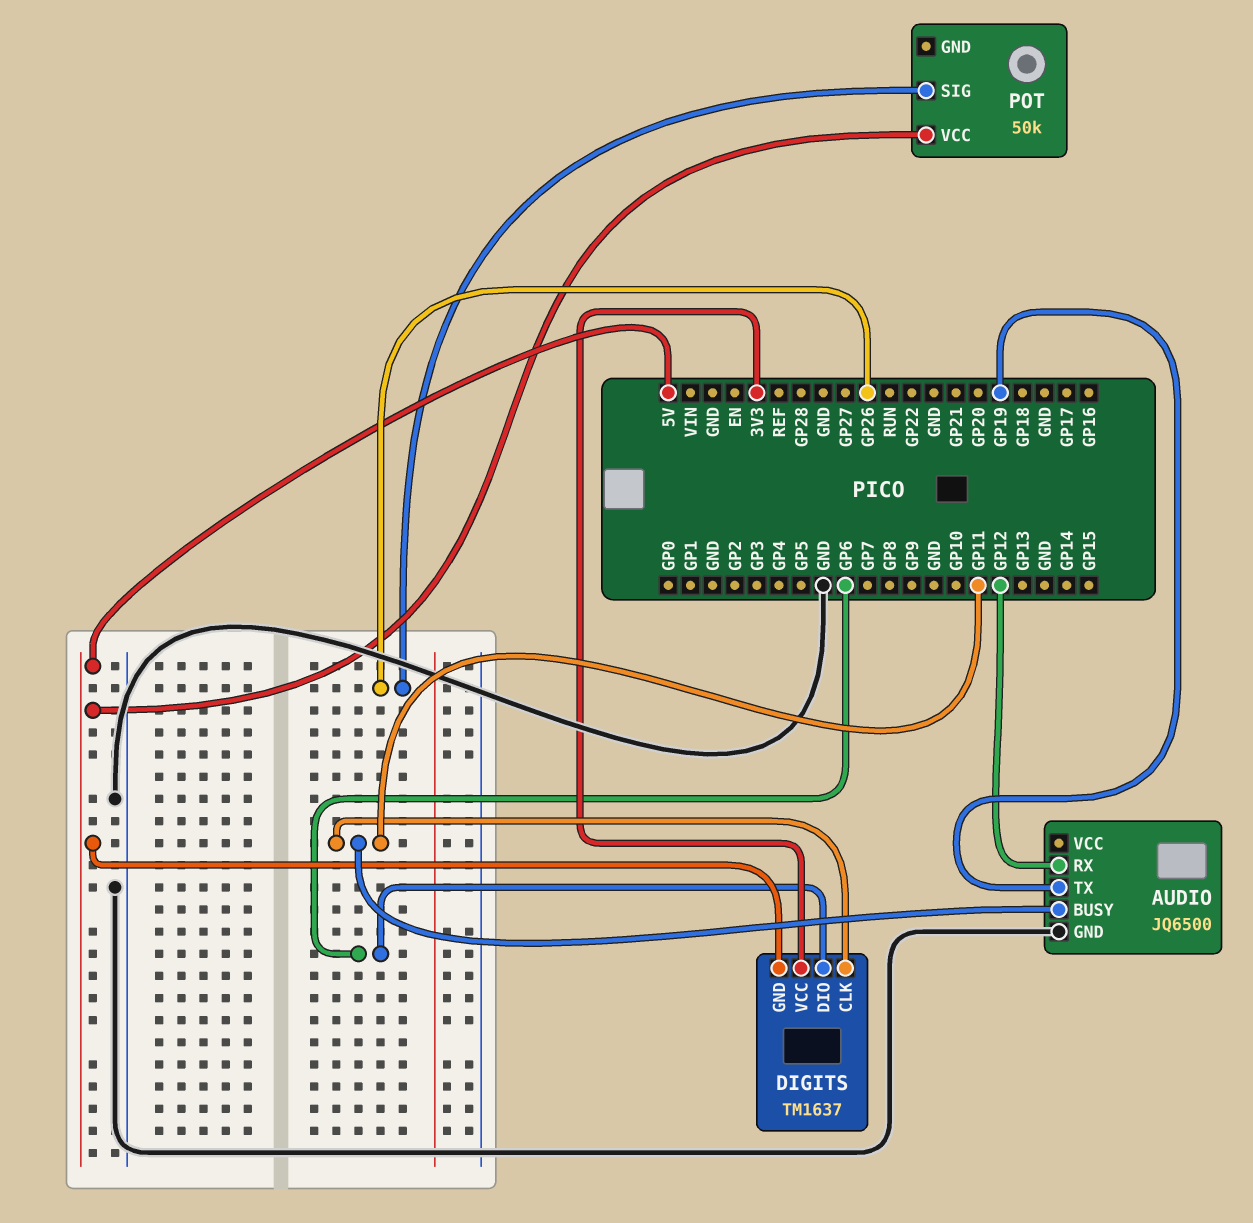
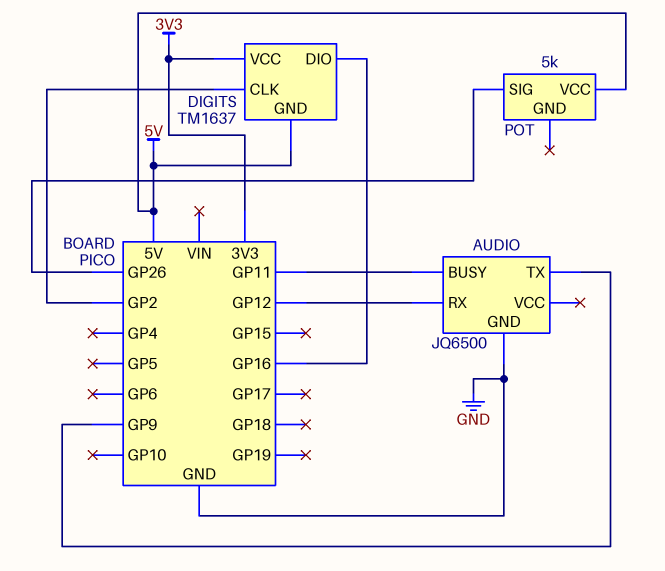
AUDIO pin TX: GP19 -> GP9
DIGITS pin CLK: GP11 -> GP2
DIGITS pin DIO: GP6 -> GP16
POT: 50k -> 5k

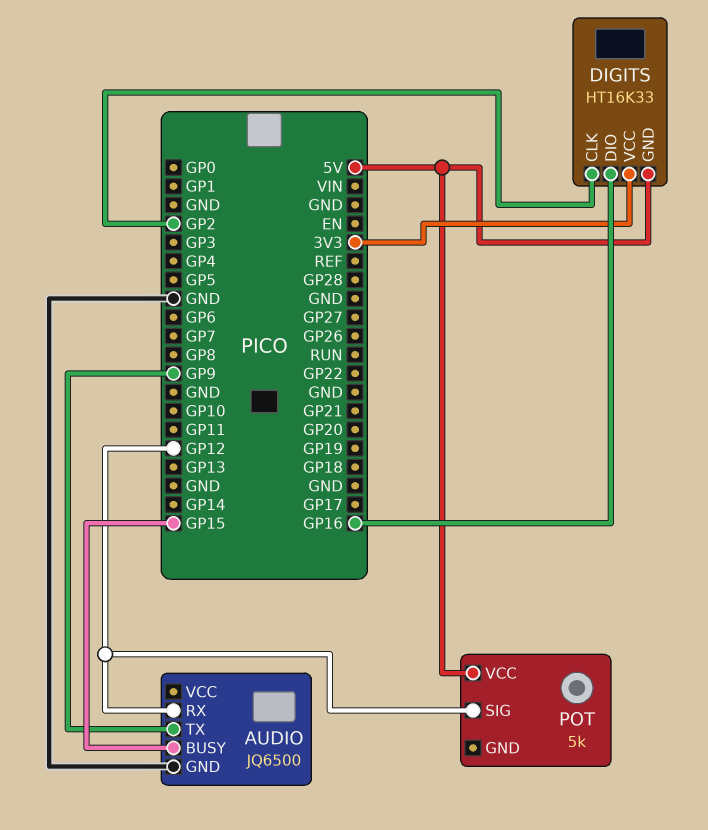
AUDIO pin BUSY: GP11 -> GP15
DIGITS: TM1637 -> HT16K33
POT pin SIG: GP26 -> GP12

